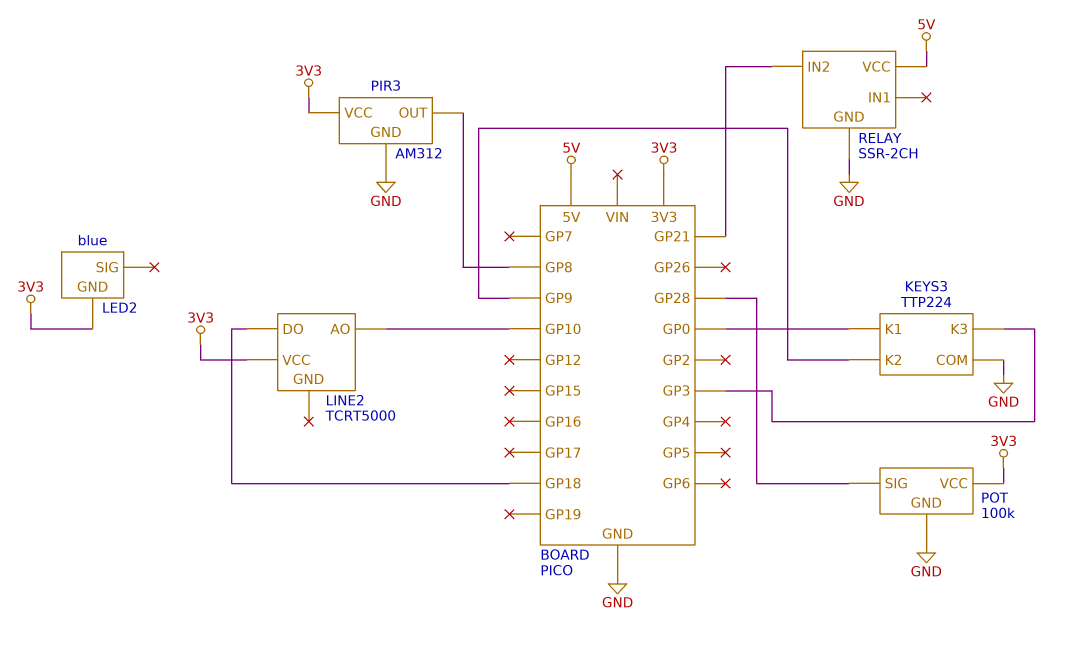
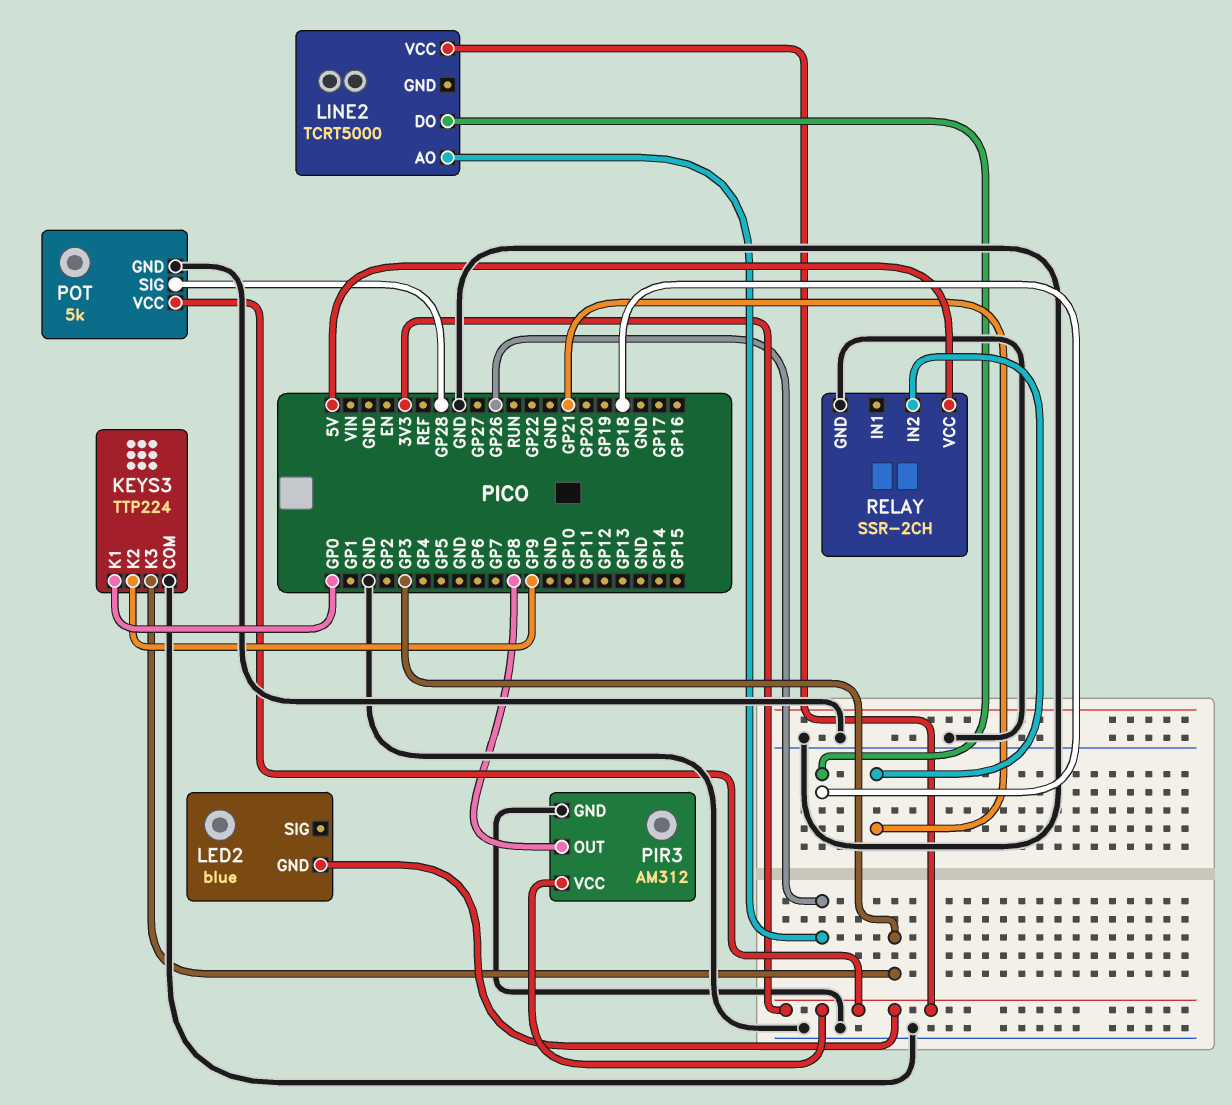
LINE2 pin AO: GP10 -> GP26
POT: 100k -> 5k

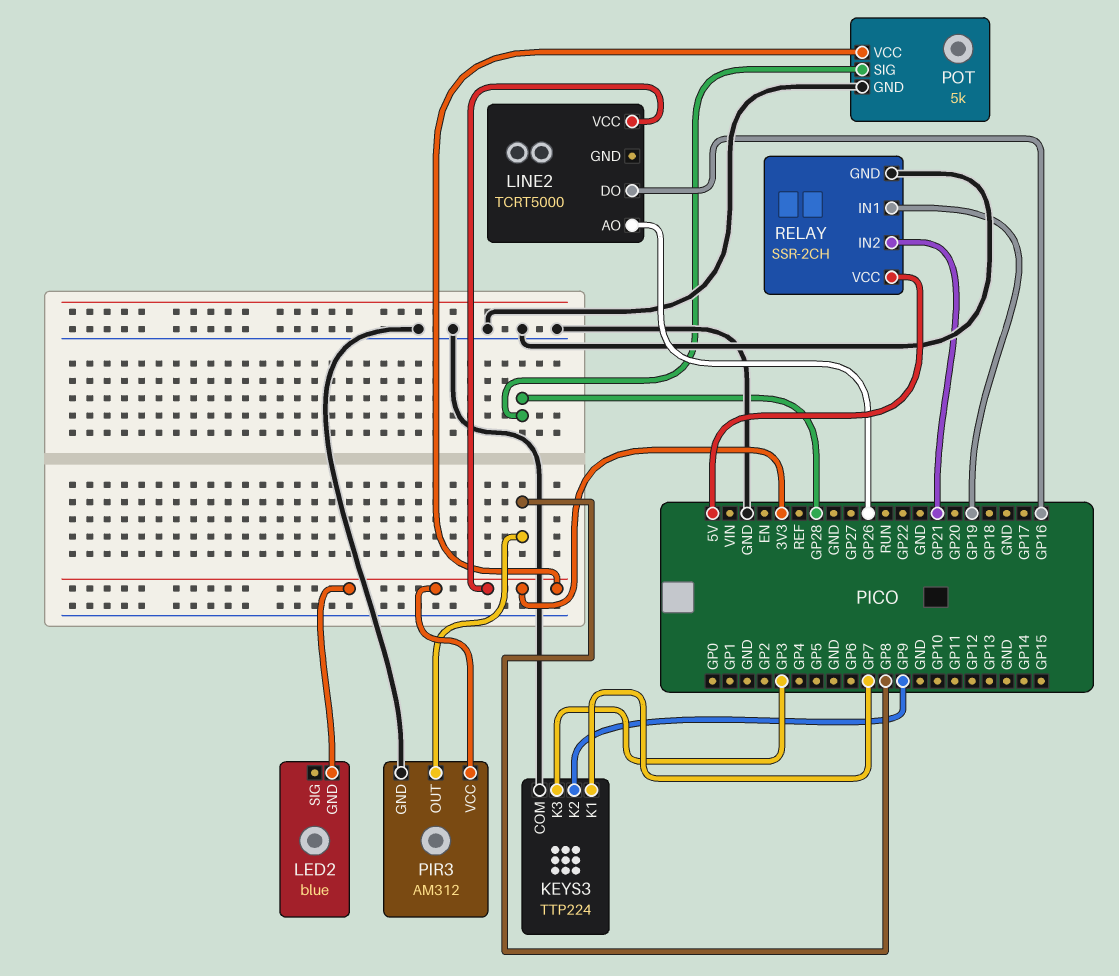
KEYS3 pin K1: GP0 -> GP7
LINE2 pin DO: GP18 -> GP16
RELAY pin IN1: none -> GP19

